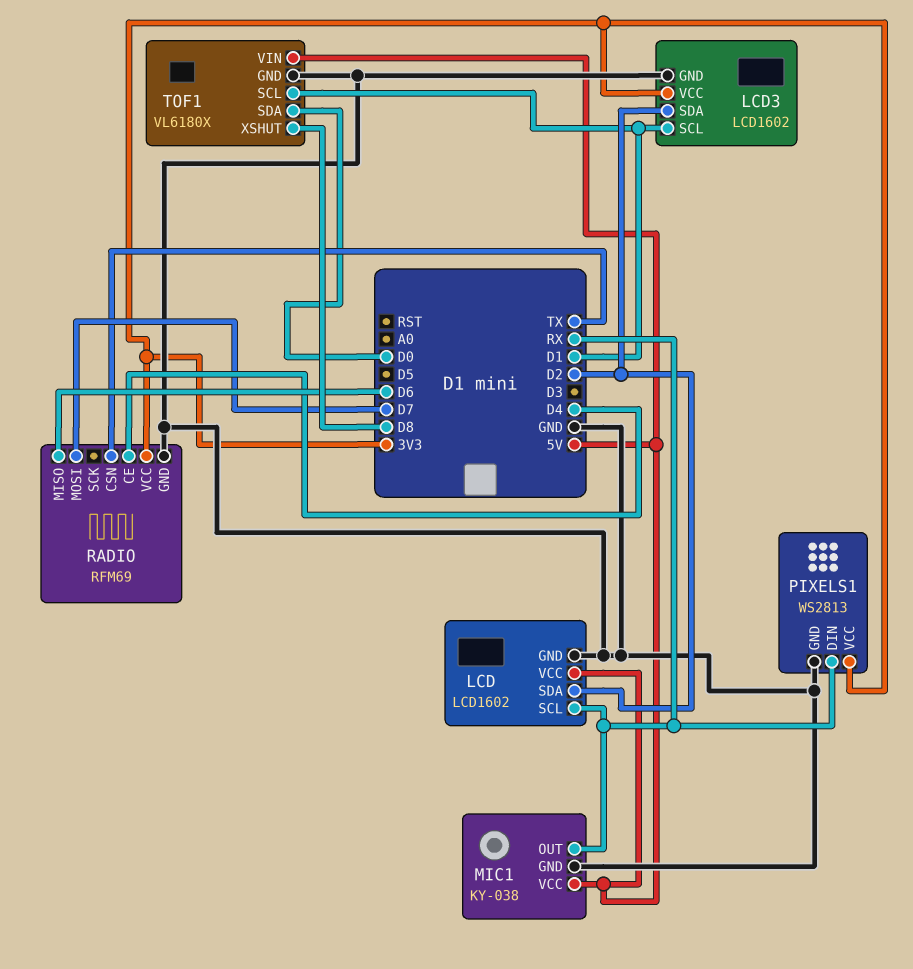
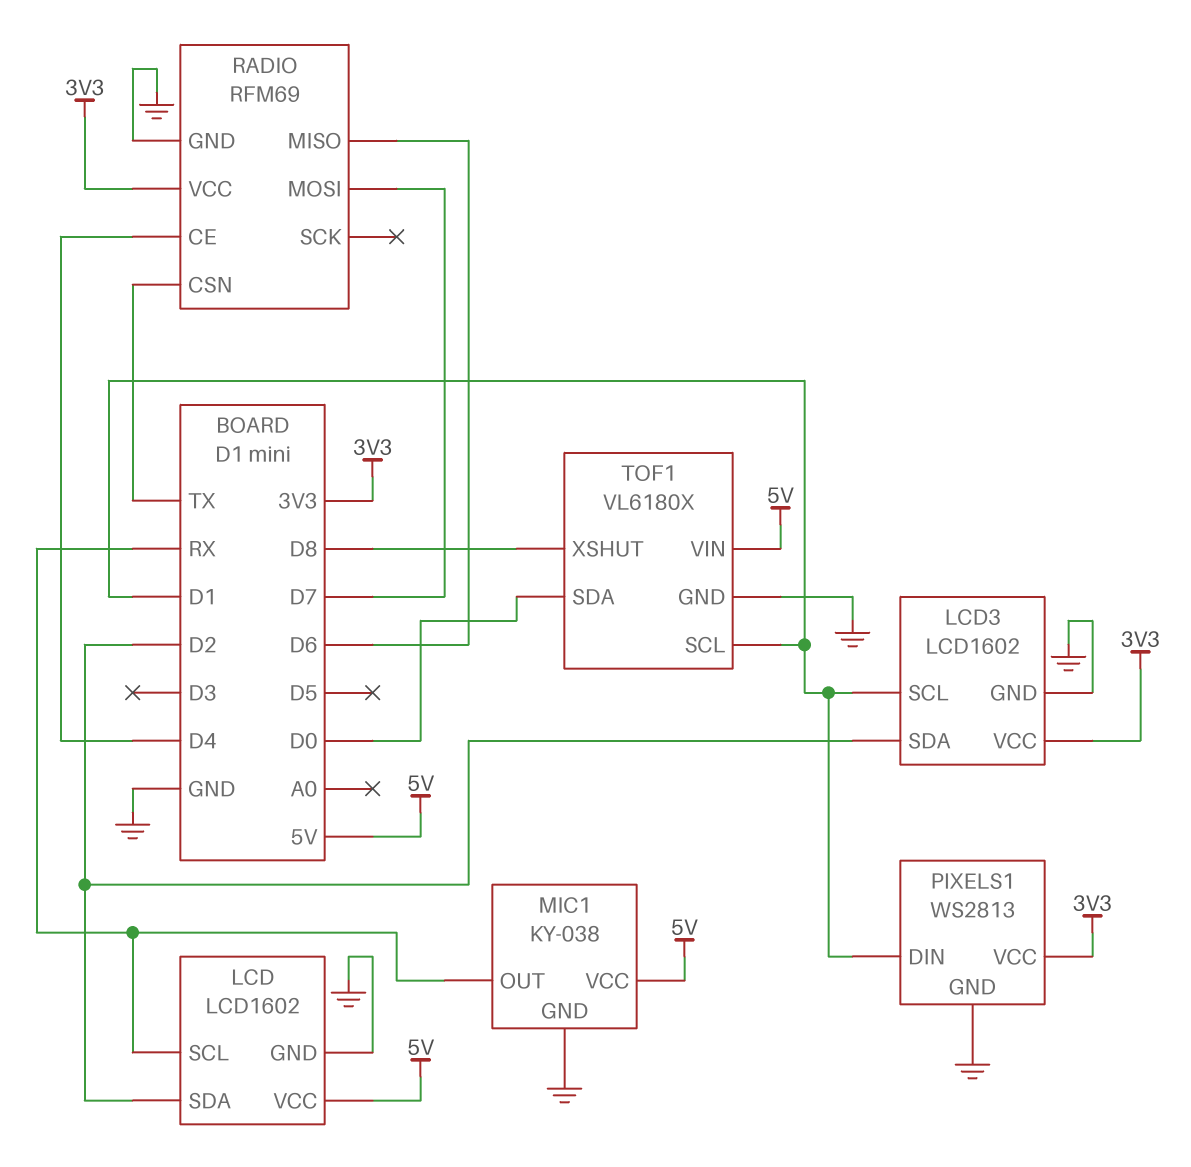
PIXELS1 pin DIN: RX -> D1

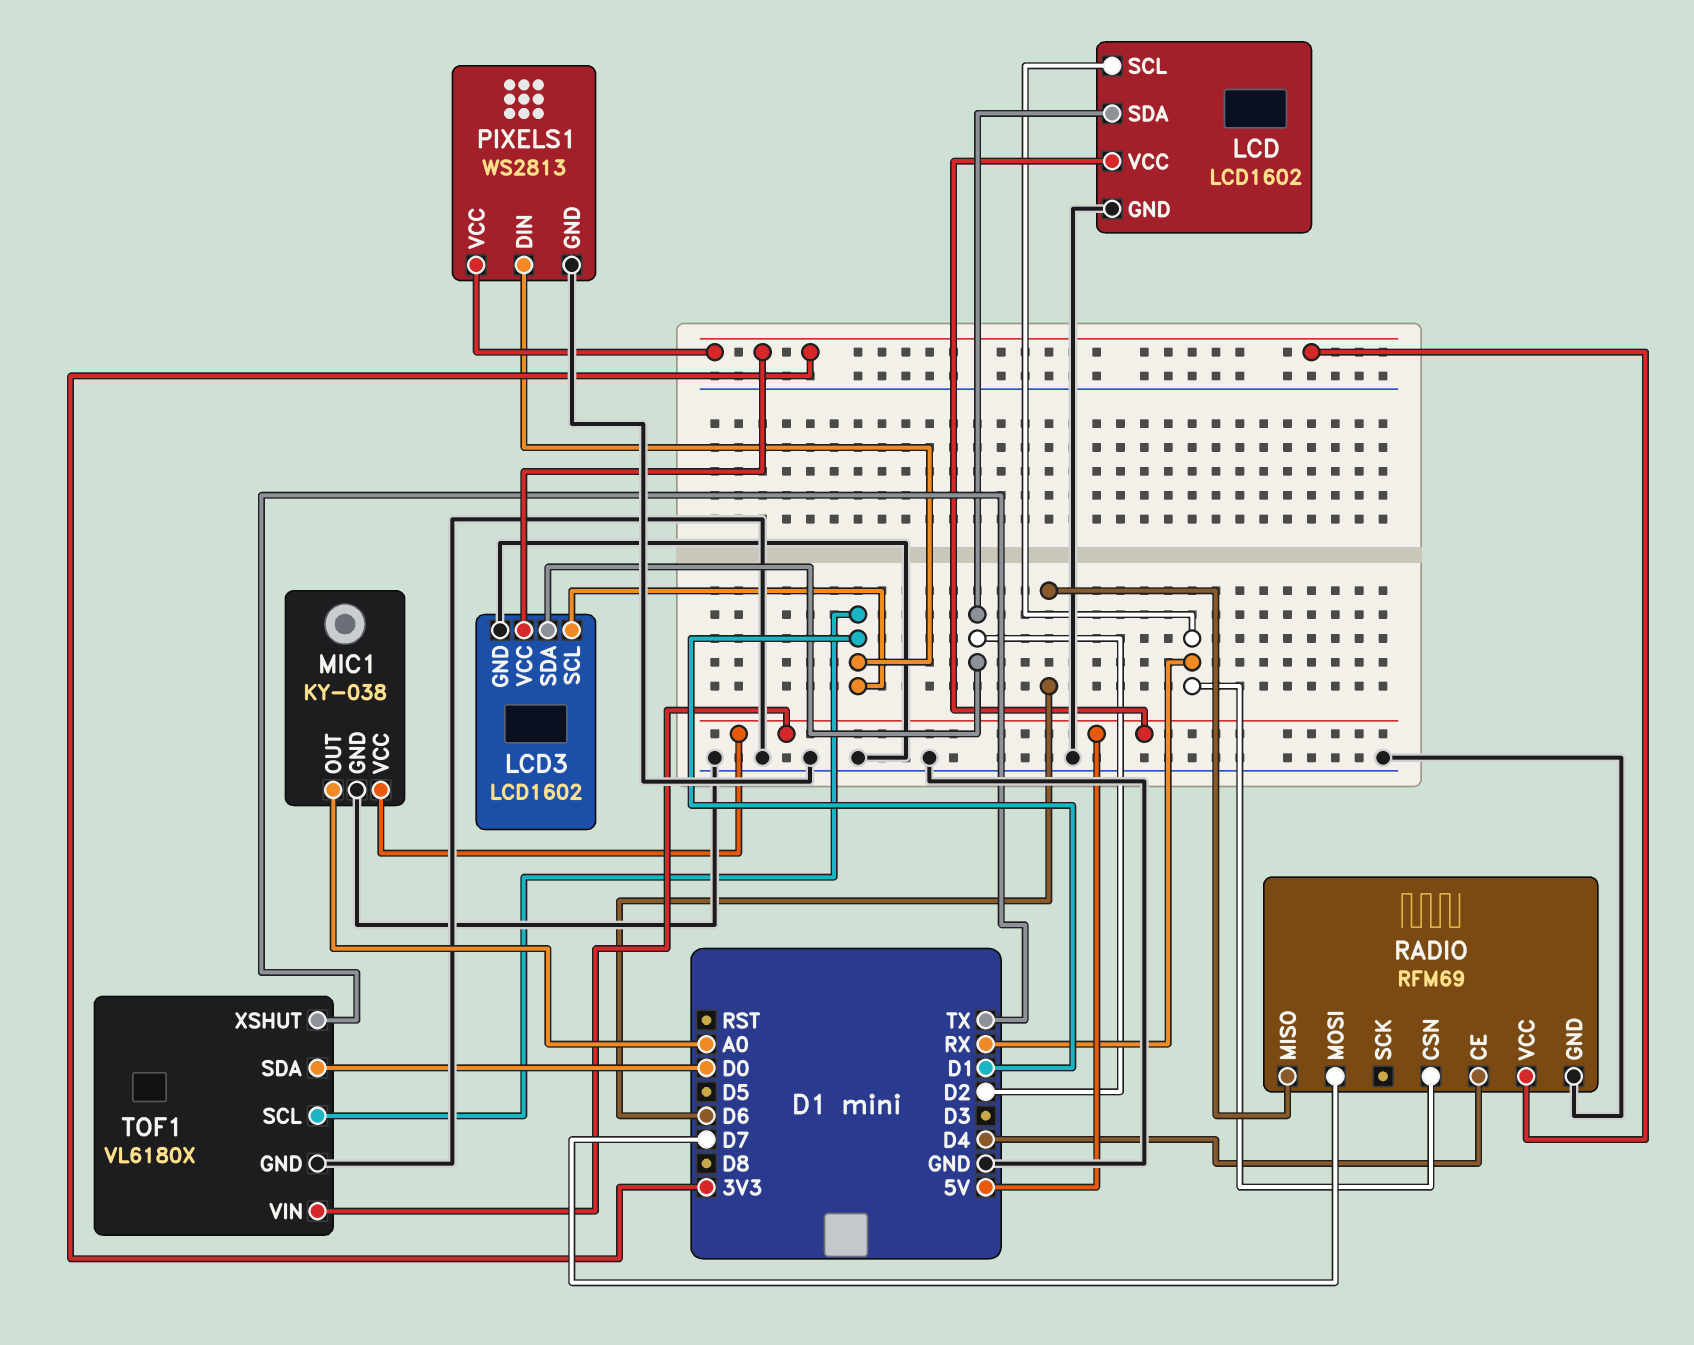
MIC1 pin OUT: RX -> A0
RADIO pin CSN: TX -> RX
TOF1 pin XSHUT: D8 -> TX

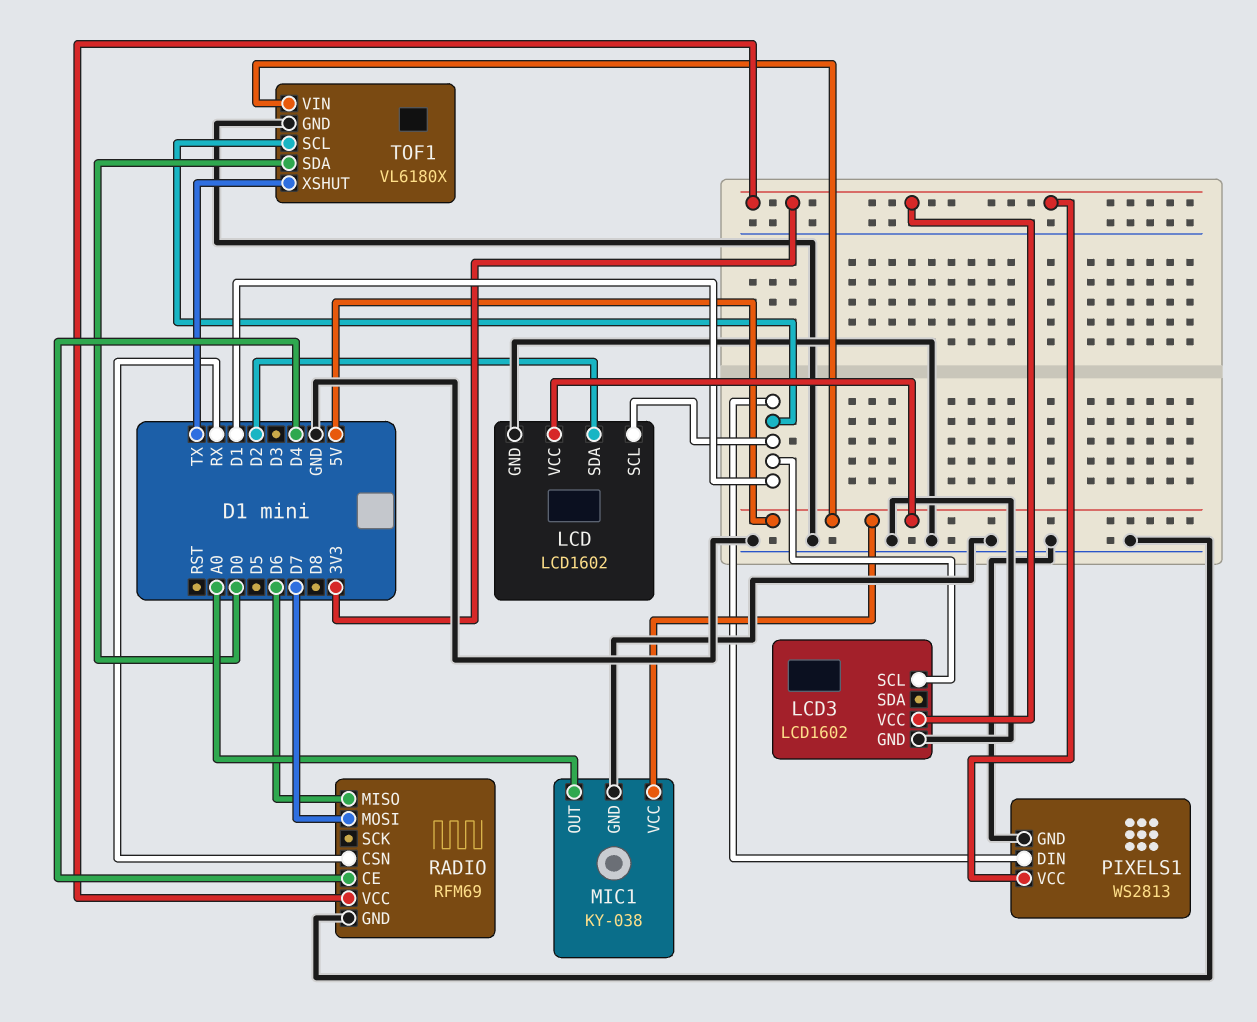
LCD pin SCL: RX -> D1
LCD3 pin SDA: D2 -> none

